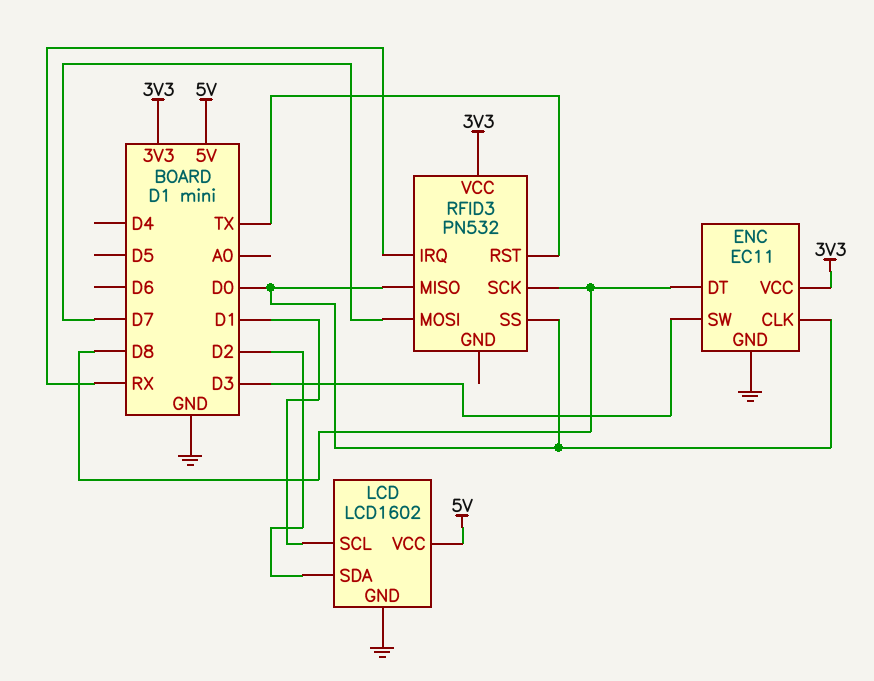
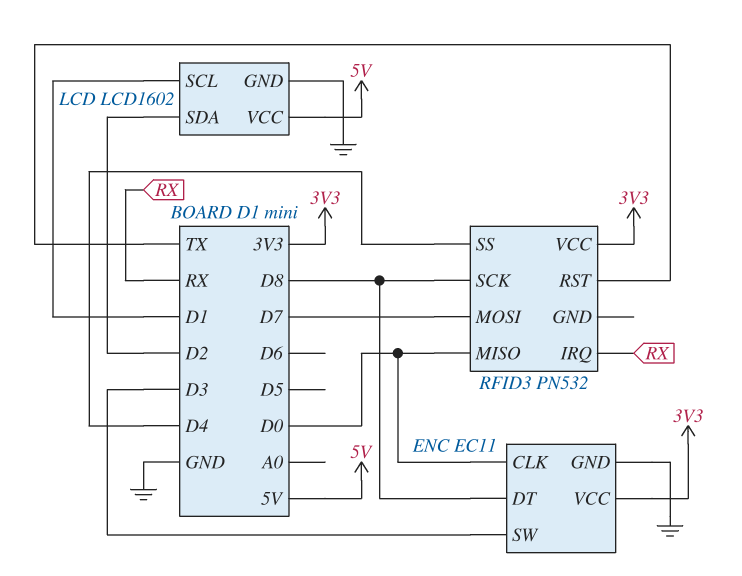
RFID3 pin SS: D0 -> D4

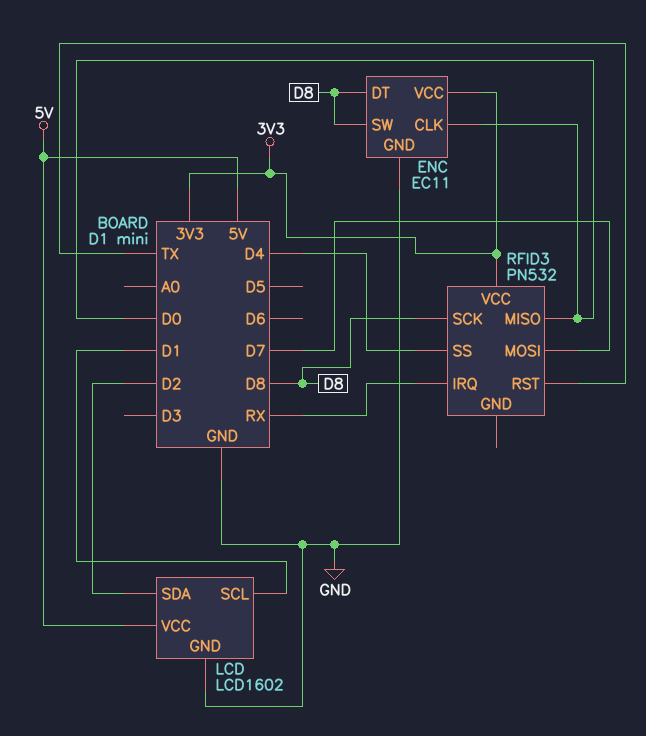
ENC pin SW: D3 -> D8

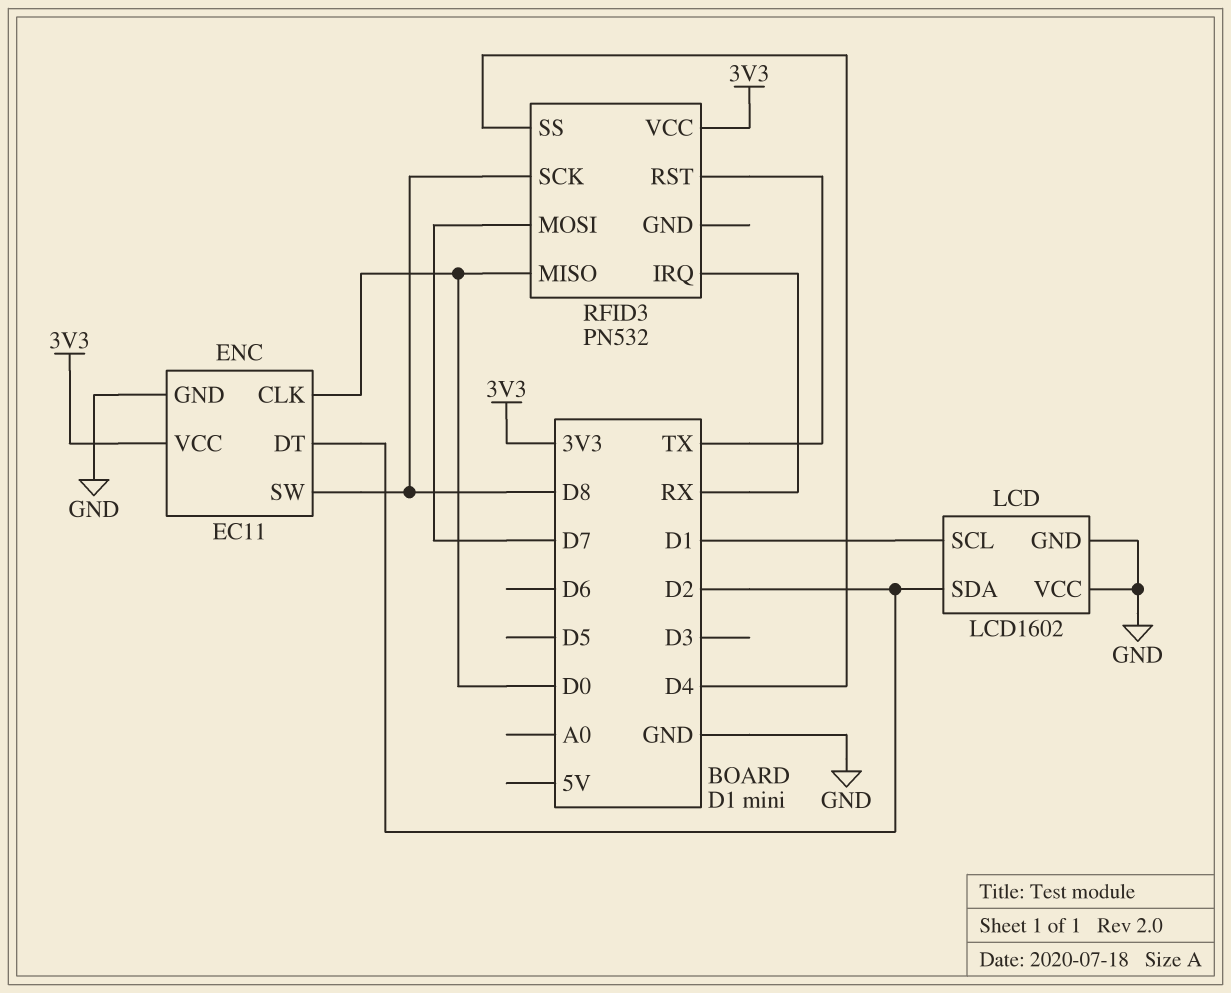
ENC pin DT: D8 -> D2
LCD pin VCC: 5V -> GND

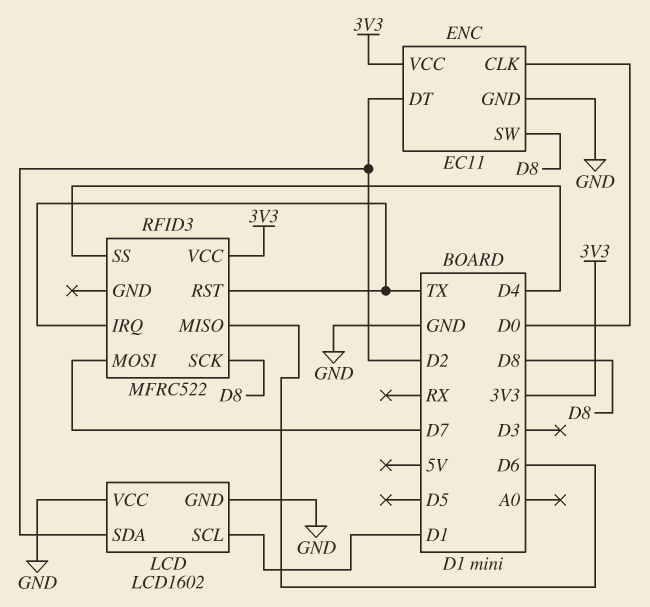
RFID3: PN532 -> MFRC522
RFID3 pin IRQ: RX -> TX
RFID3 pin MISO: D0 -> D6

